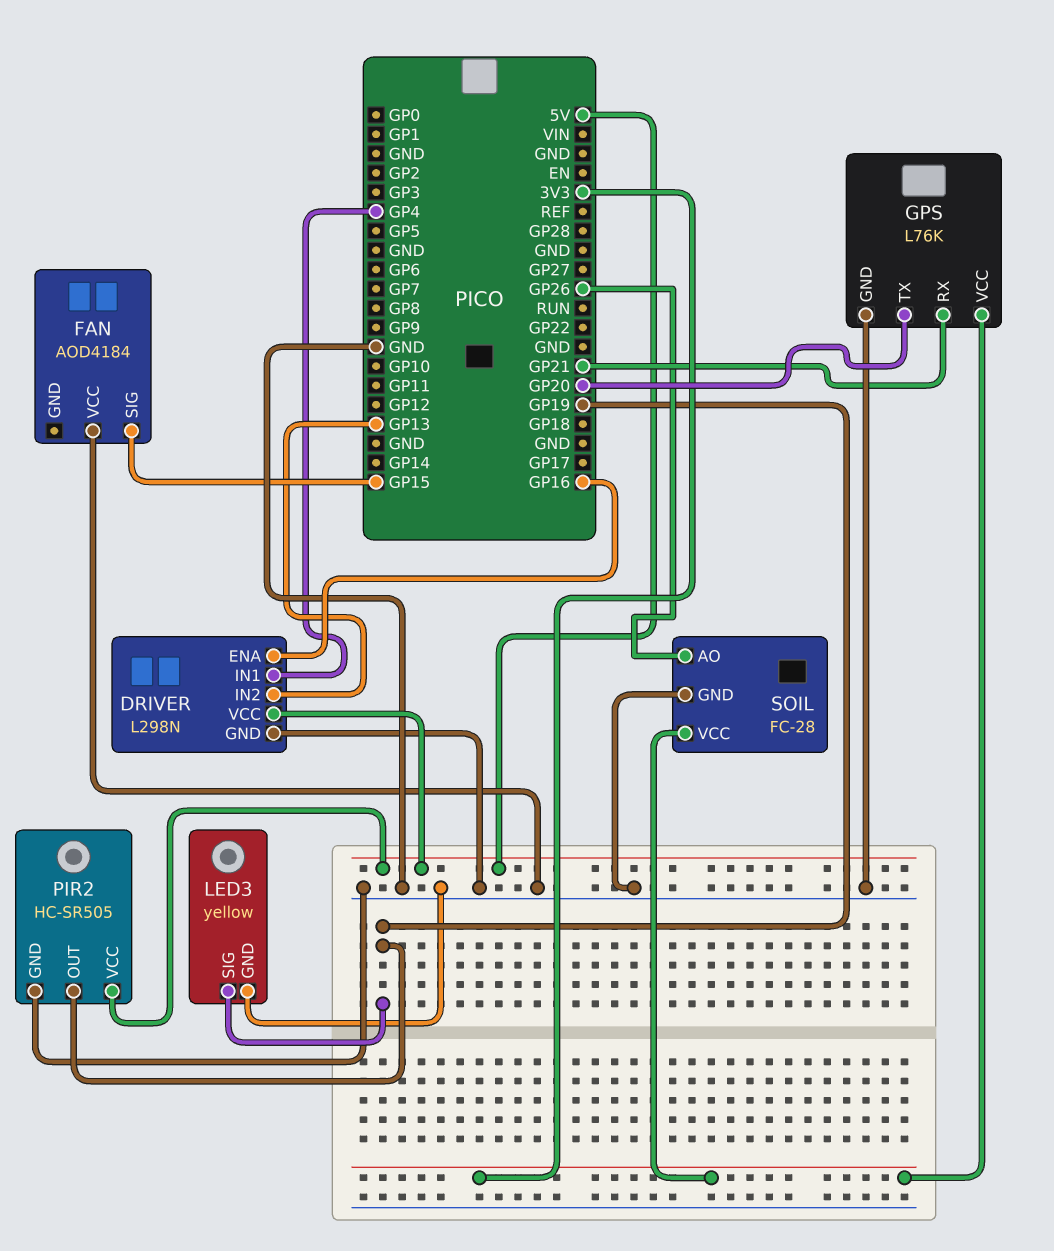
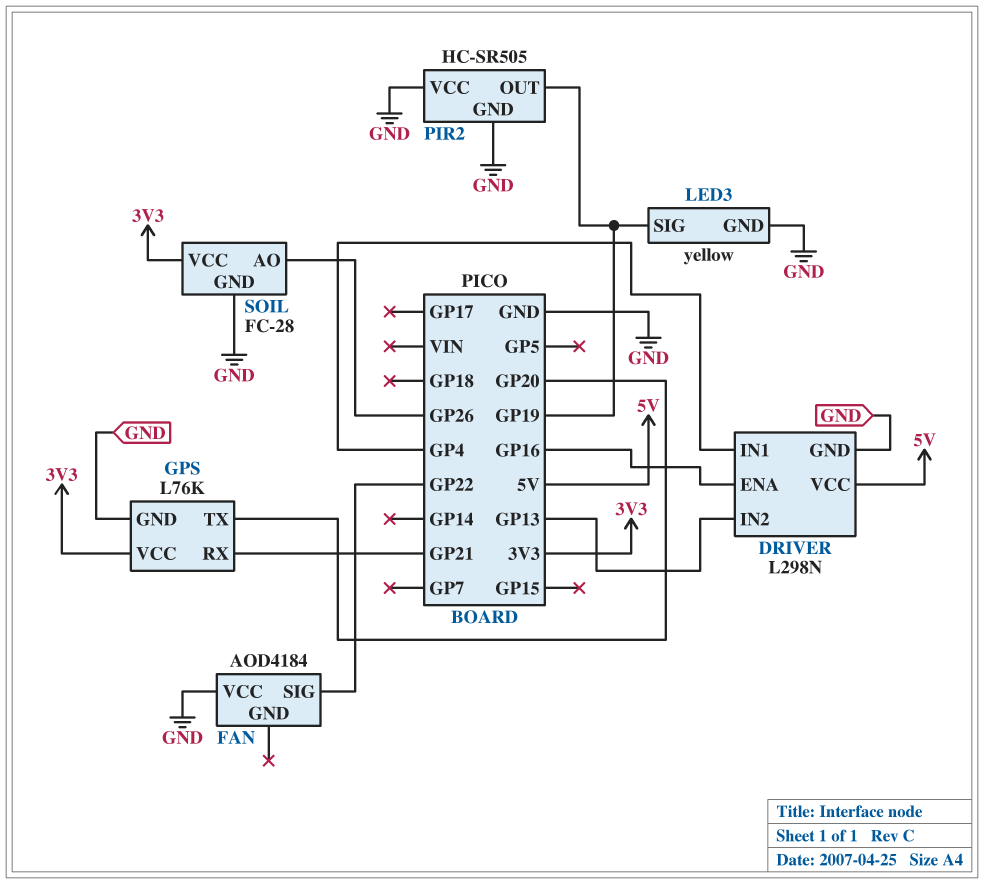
FAN pin SIG: GP15 -> GP22
PIR2 pin VCC: 5V -> GND

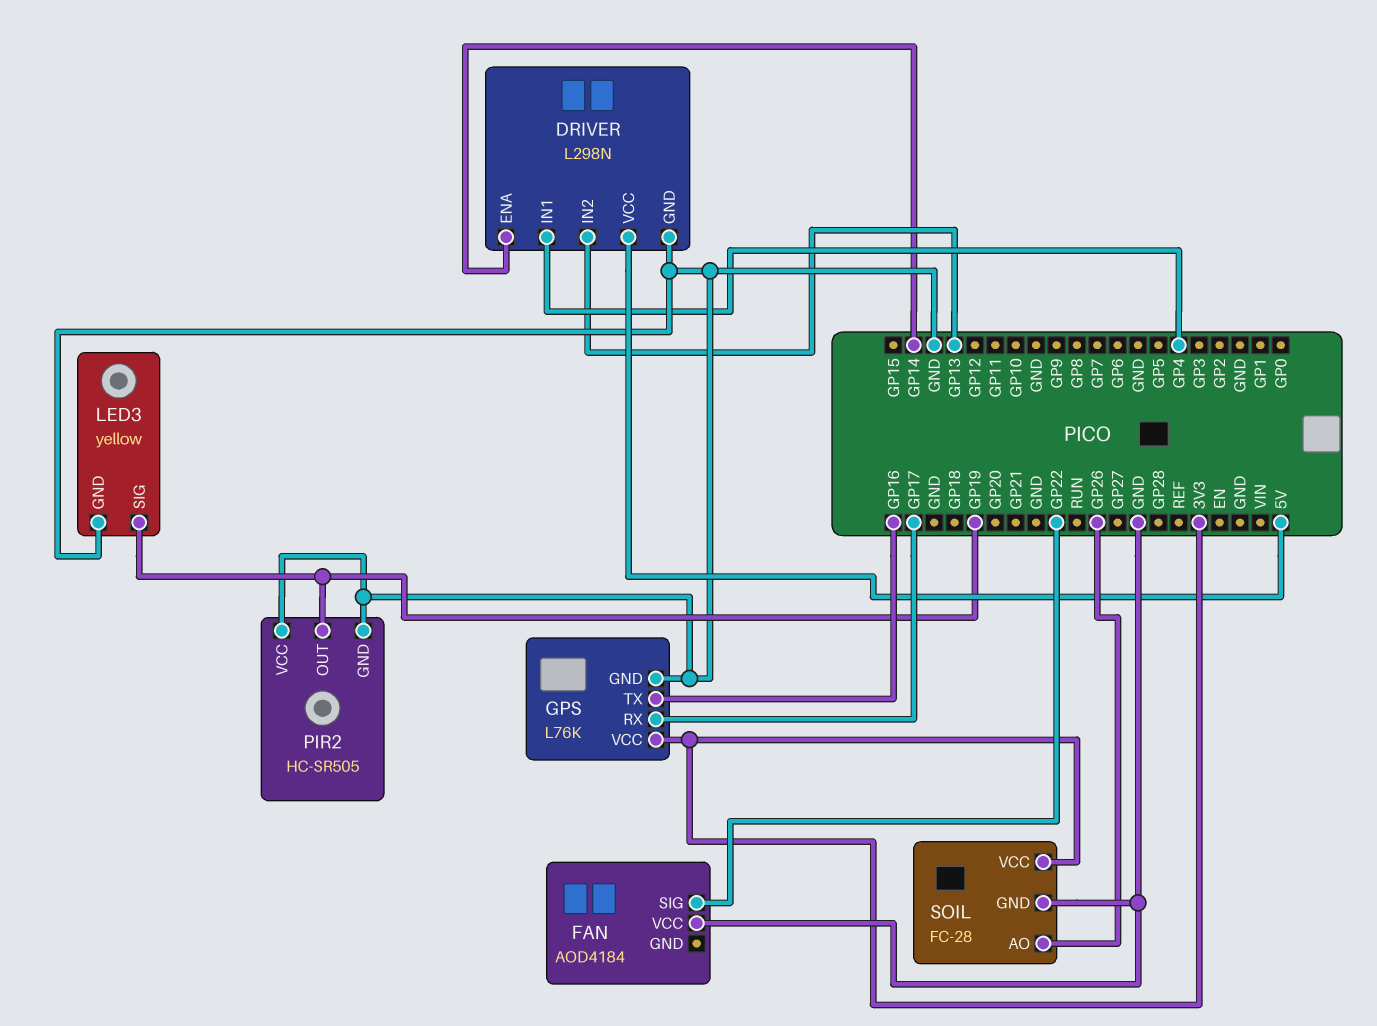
DRIVER pin ENA: GP16 -> GP14
GPS pin RX: GP21 -> GP17
GPS pin TX: GP20 -> GP16

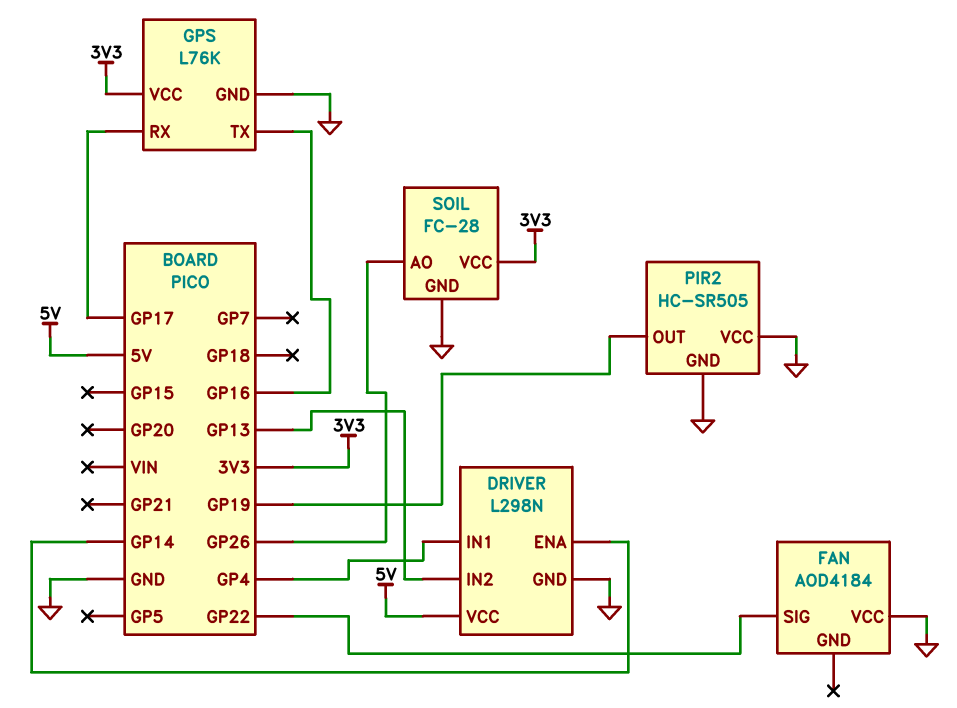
LED3: yellow -> none
LED3 pin GND: GND -> none
LED3 pin SIG: GP19 -> none

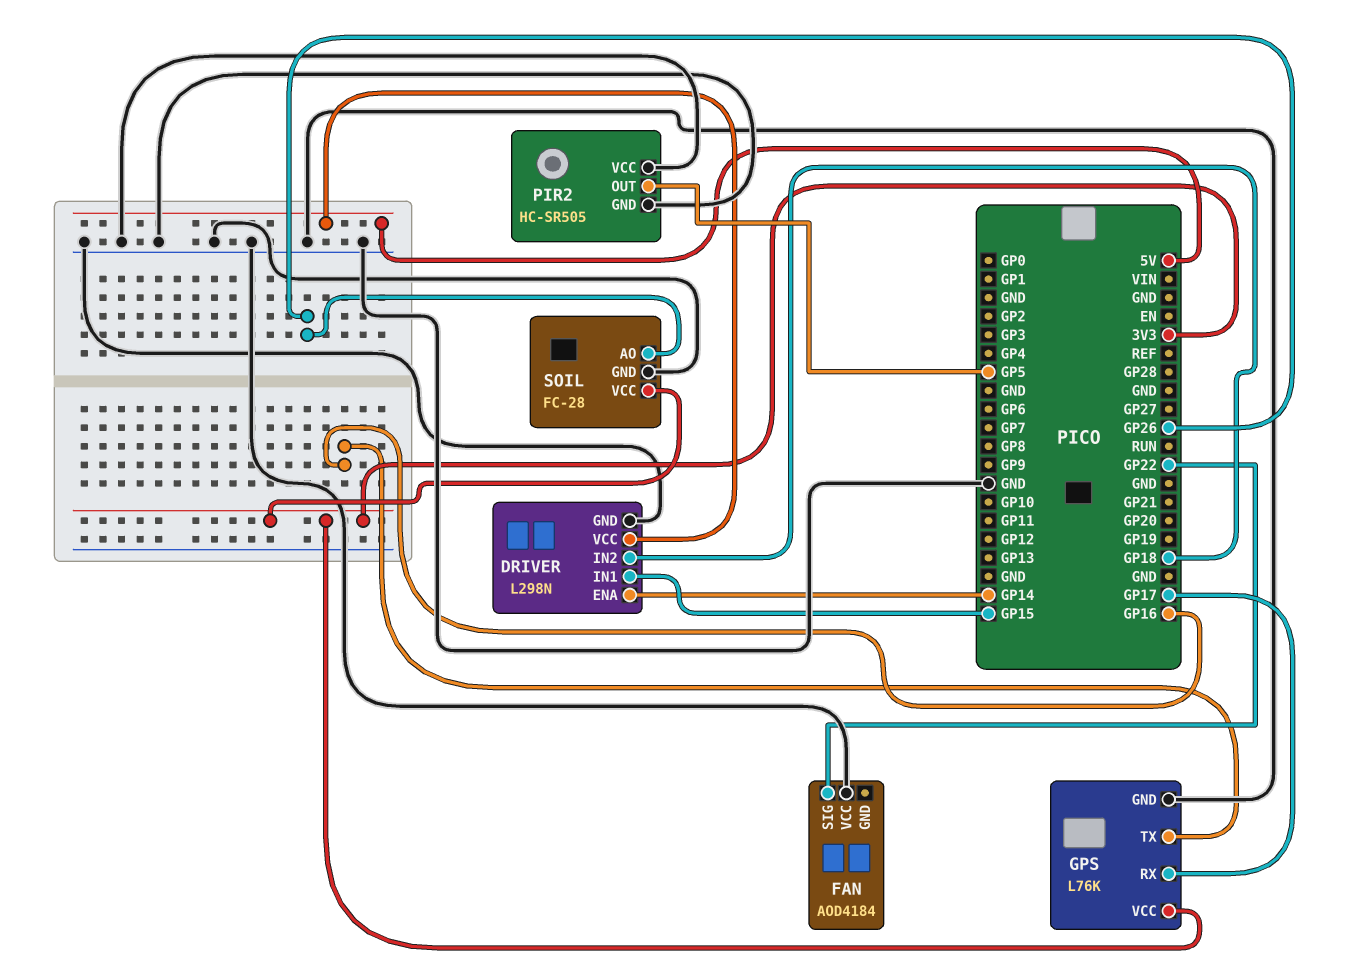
DRIVER pin IN1: GP4 -> GP15
DRIVER pin IN2: GP13 -> GP18
PIR2 pin OUT: GP19 -> GP5

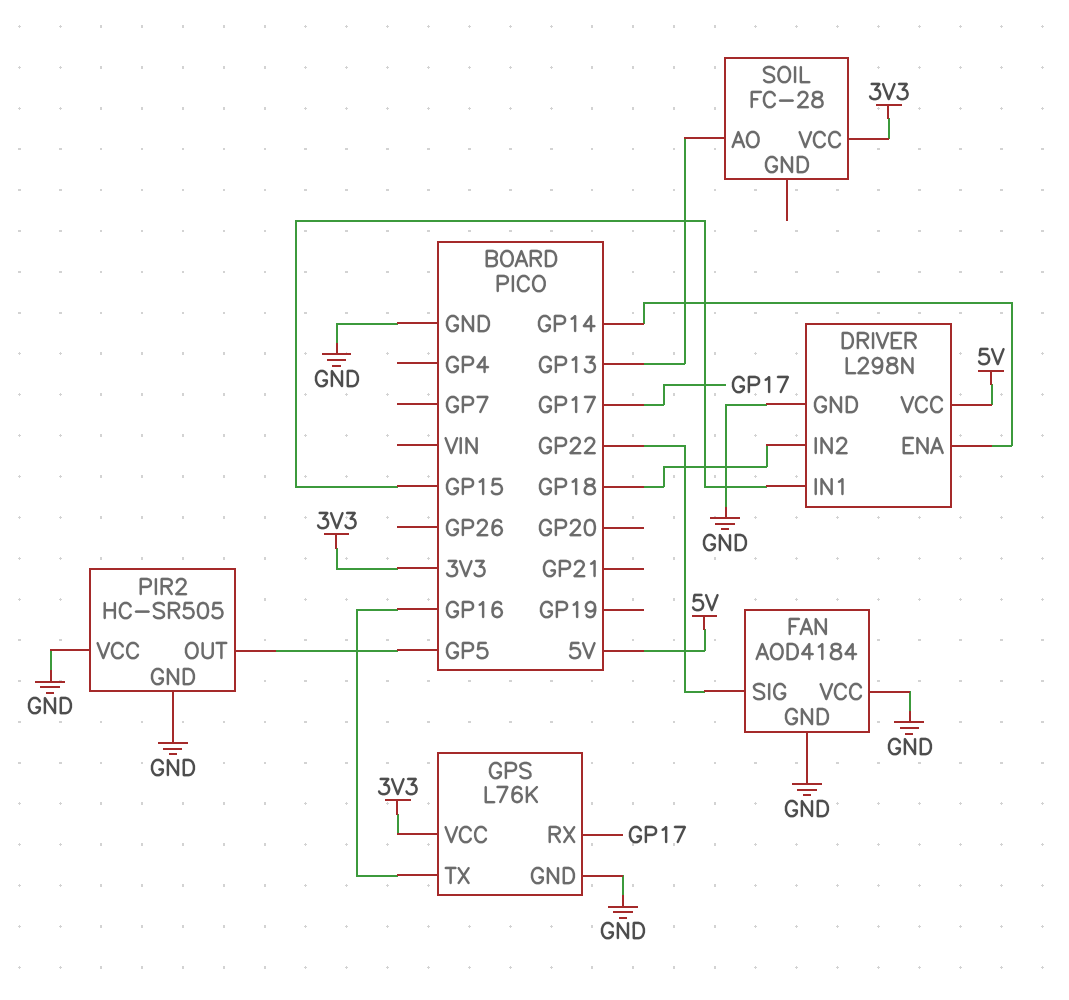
FAN pin GND: none -> GND
SOIL pin AO: GP26 -> GP13
SOIL pin GND: GND -> none

